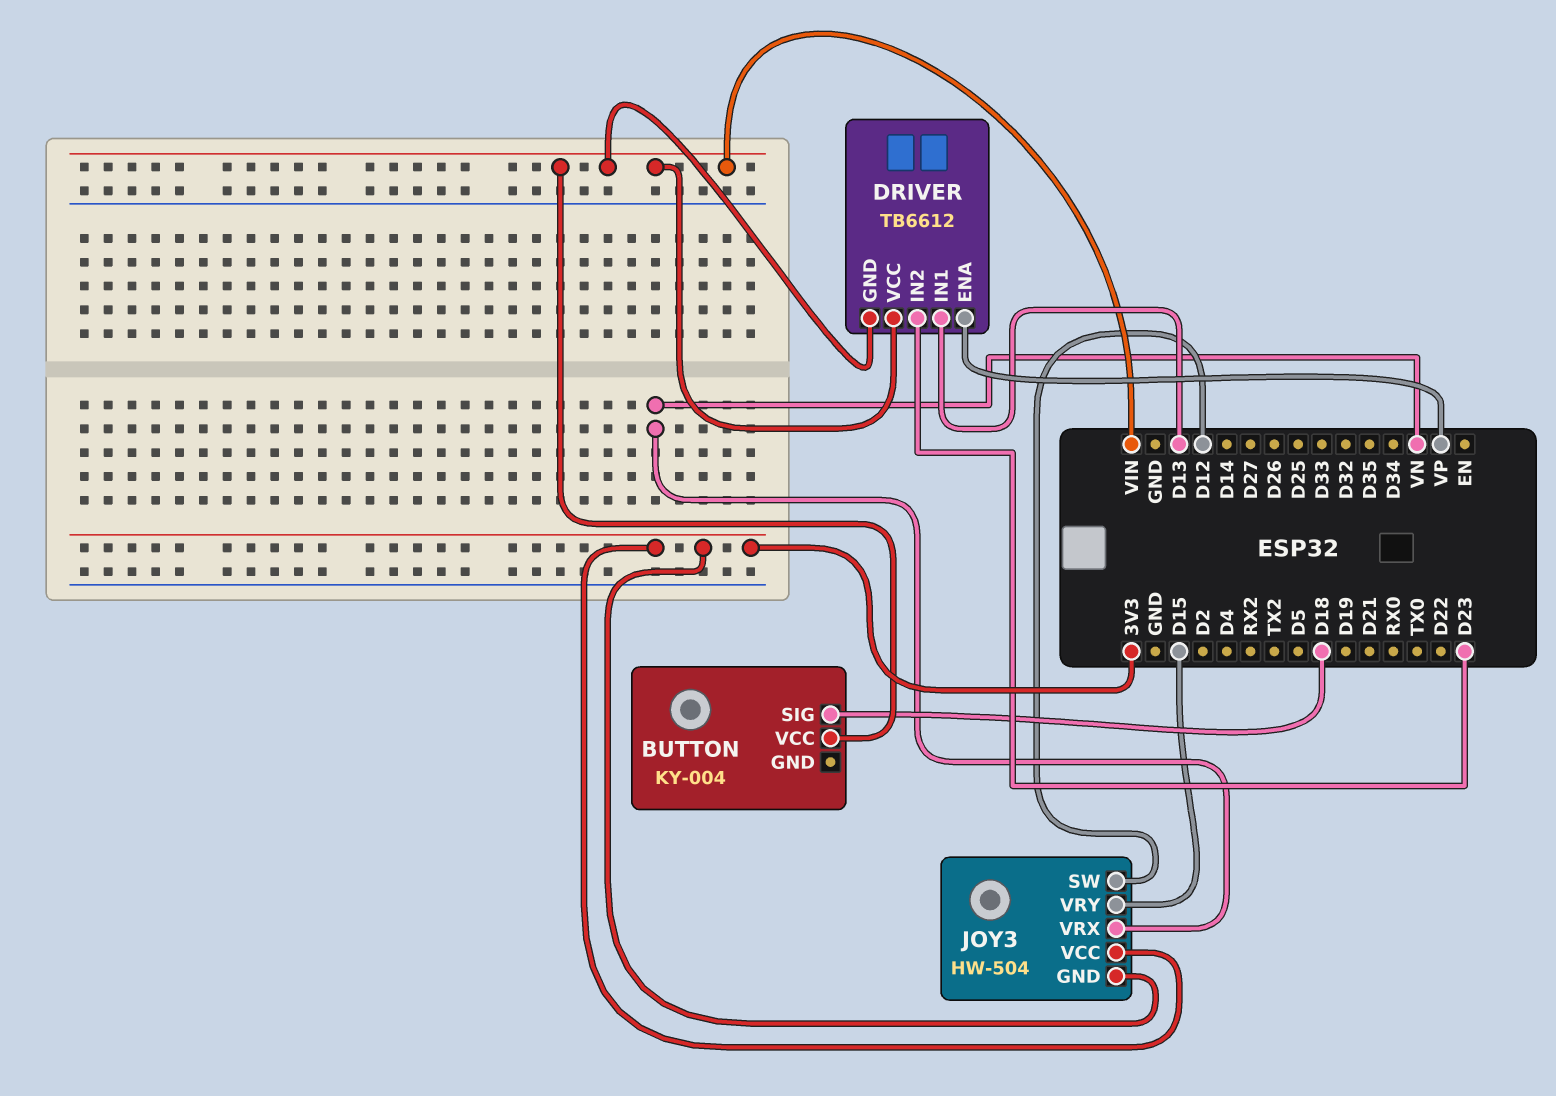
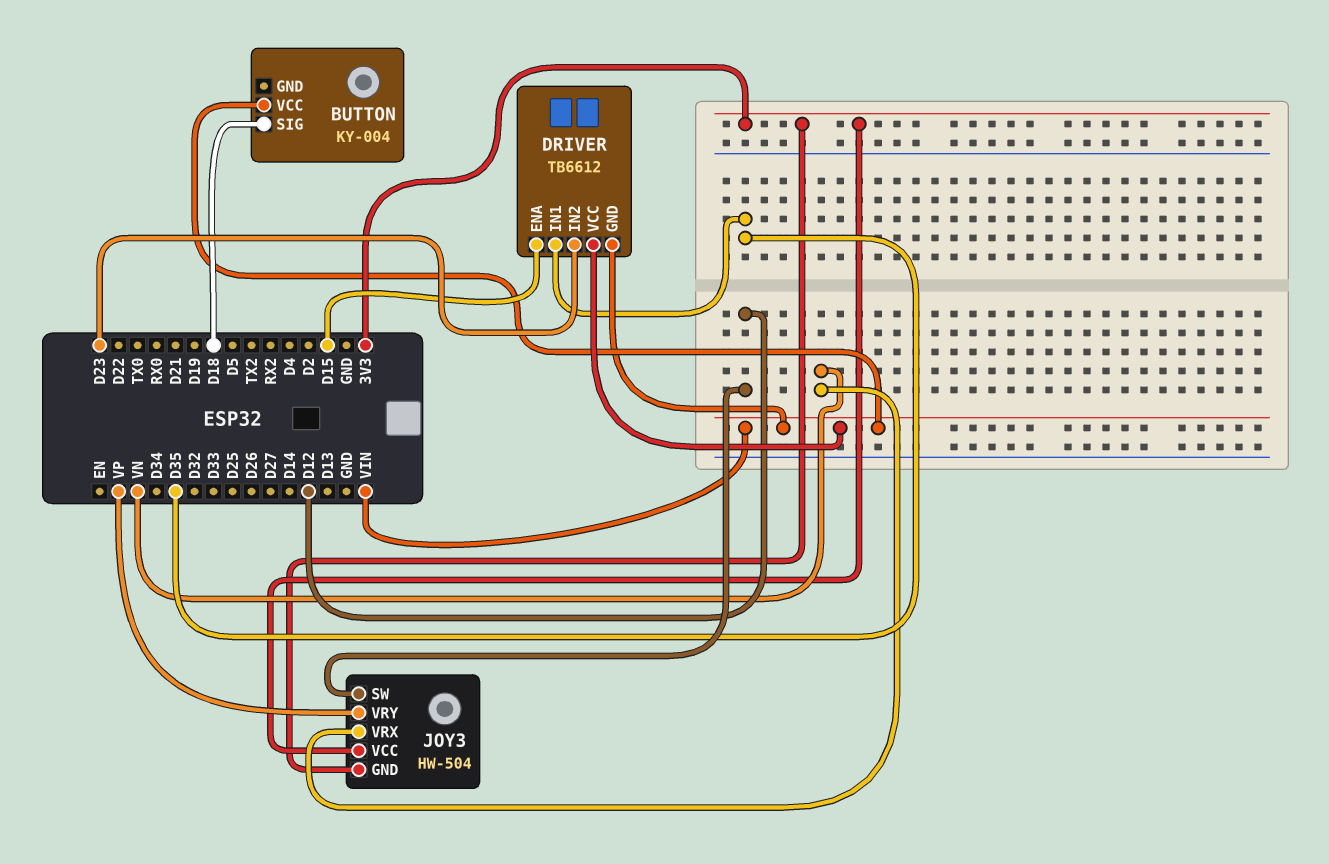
DRIVER pin ENA: VP -> D15
DRIVER pin IN1: D13 -> D35
JOY3 pin VRY: D15 -> VP

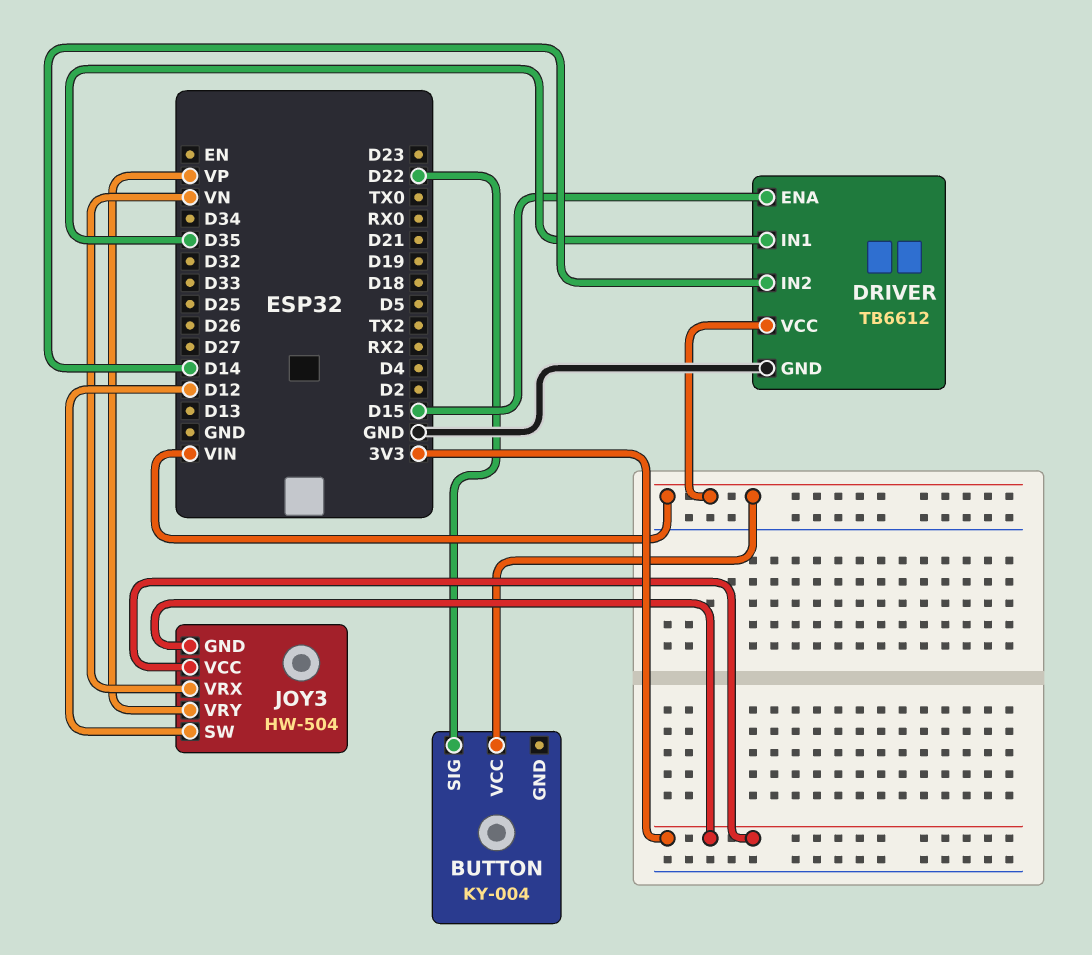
BUTTON pin SIG: D18 -> D22
DRIVER pin GND: VIN -> GND
DRIVER pin IN2: D23 -> D14

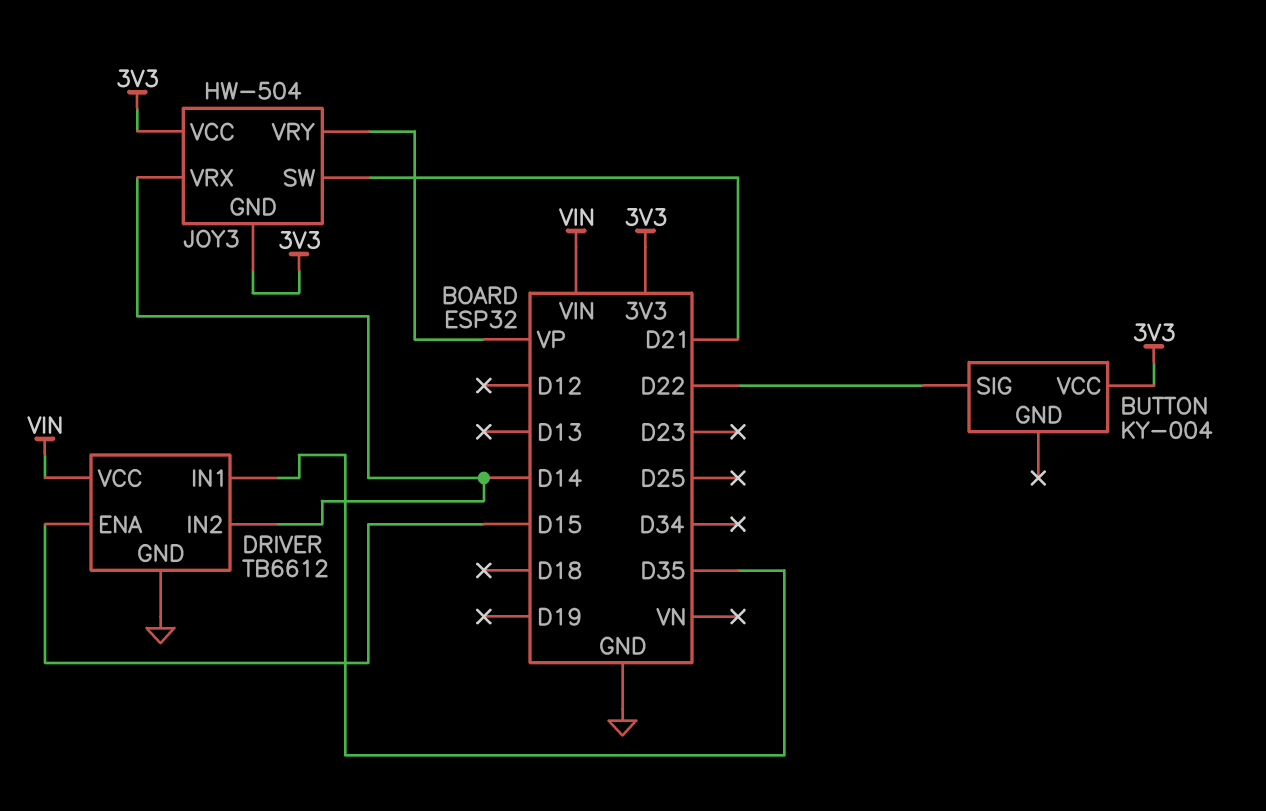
BUTTON pin VCC: VIN -> 3V3
JOY3 pin SW: D12 -> D21
JOY3 pin VRX: VN -> D14

